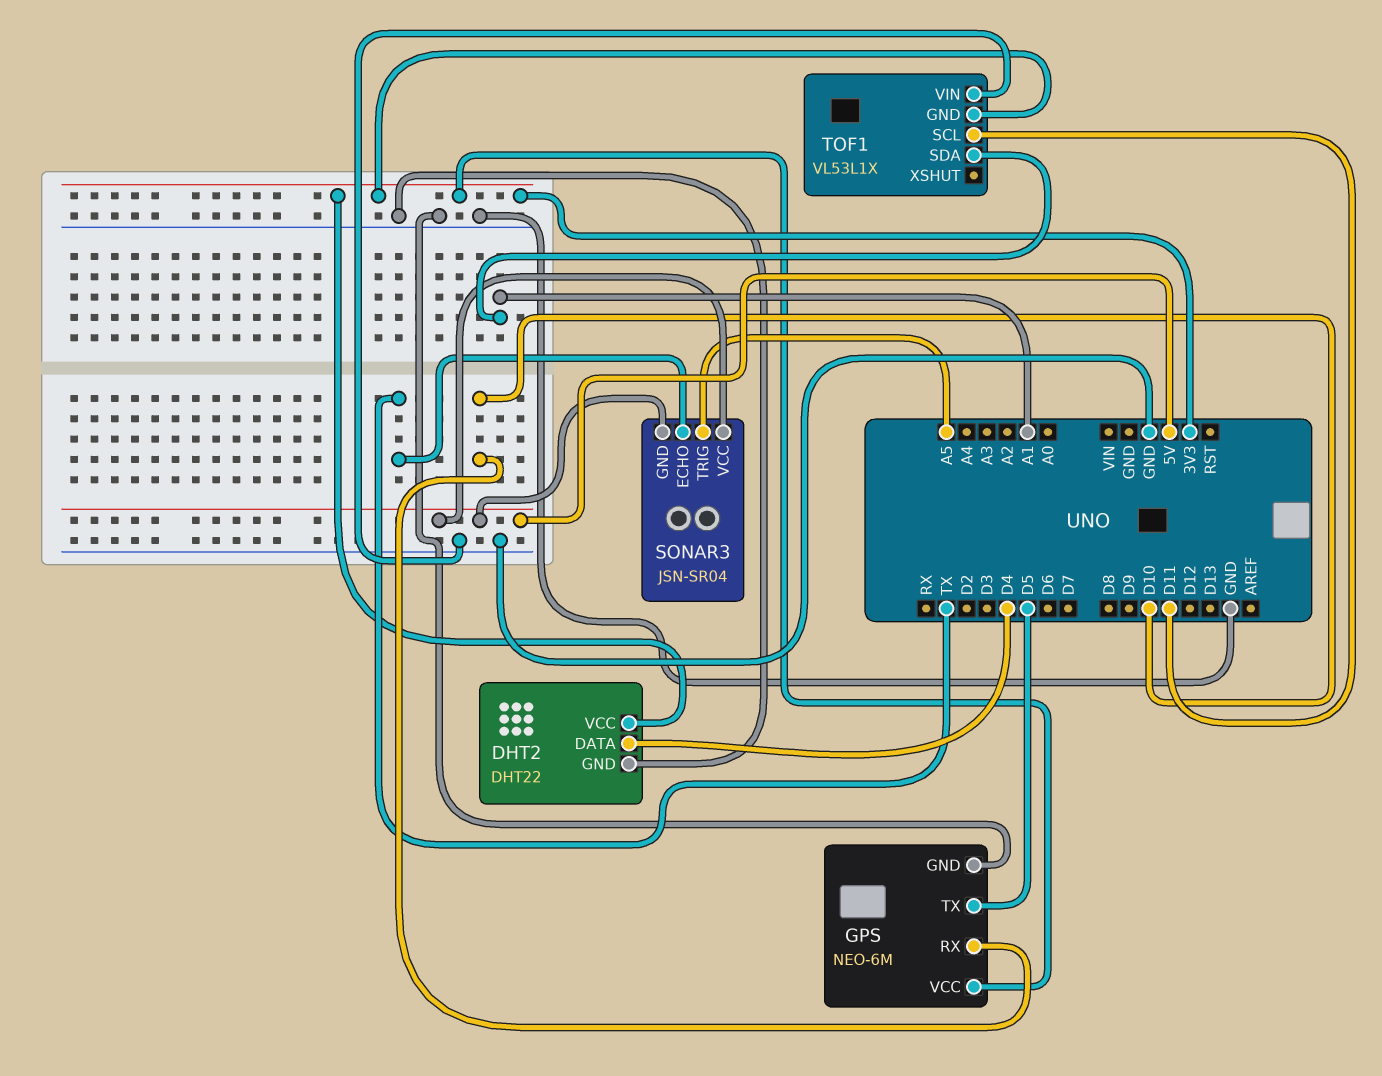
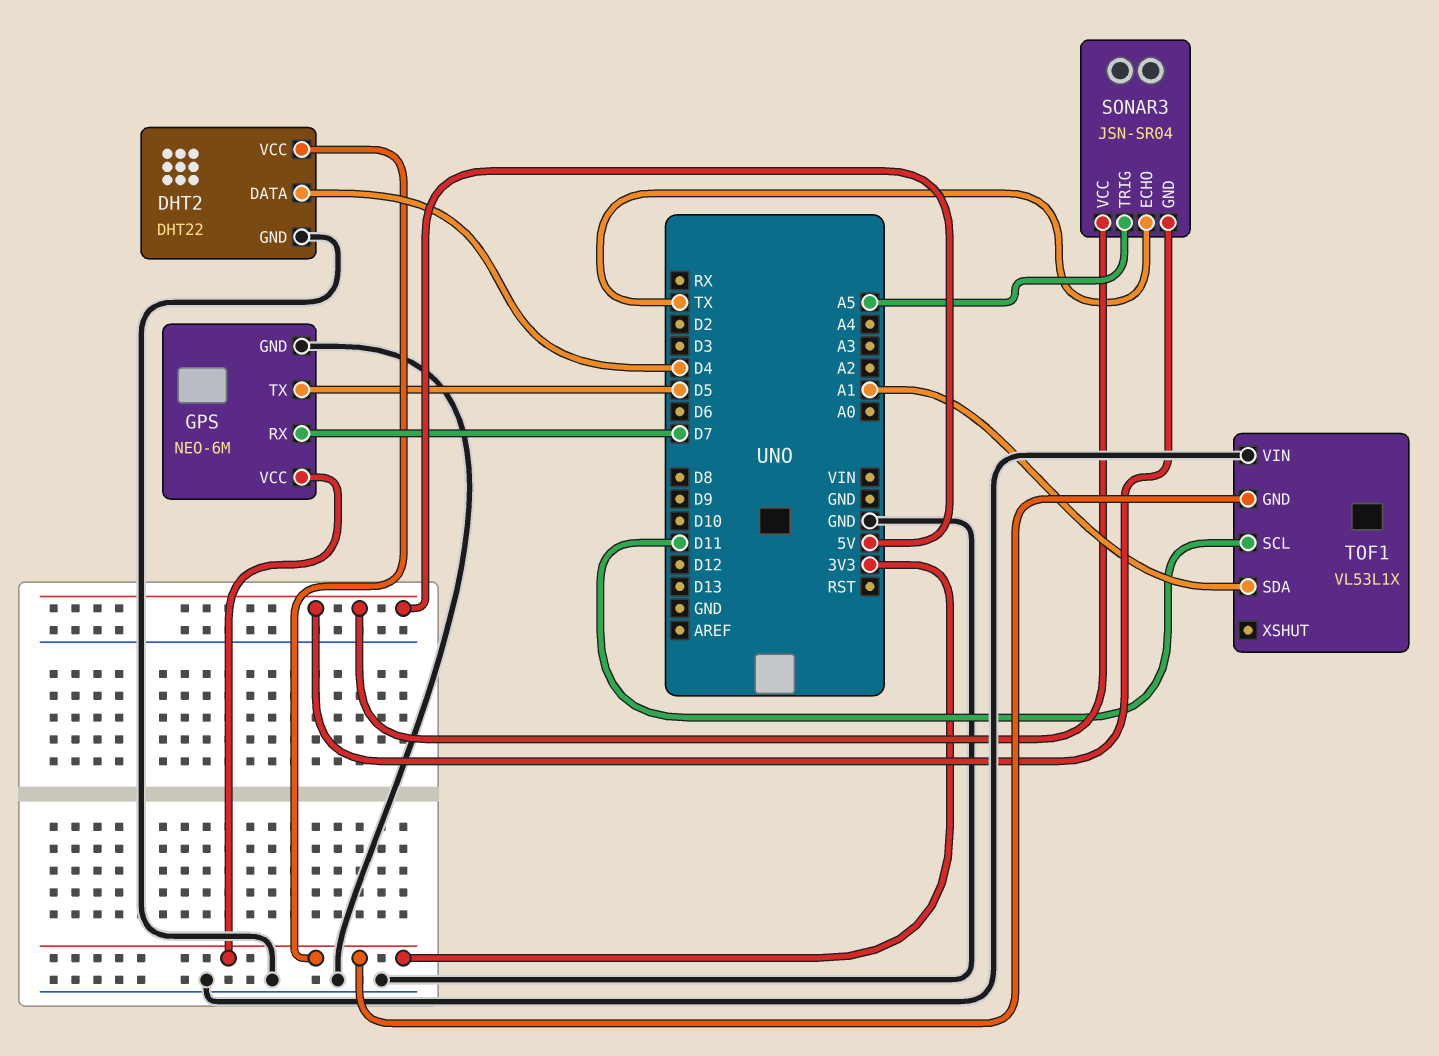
GPS pin RX: D10 -> D7

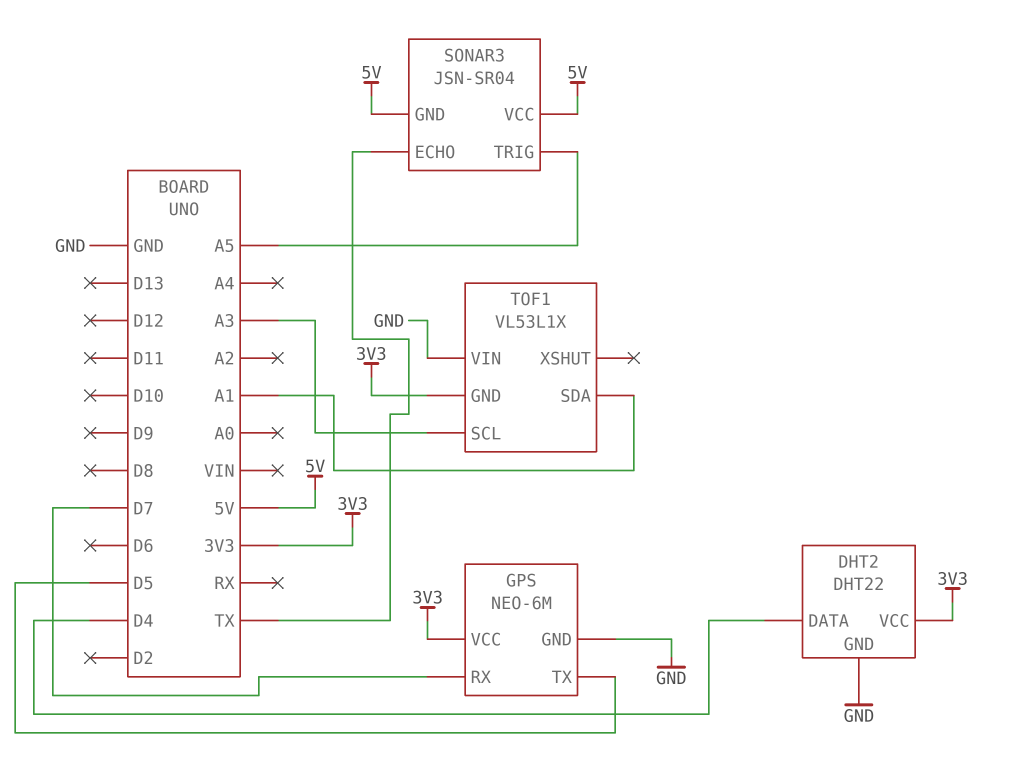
TOF1 pin SCL: D11 -> A3

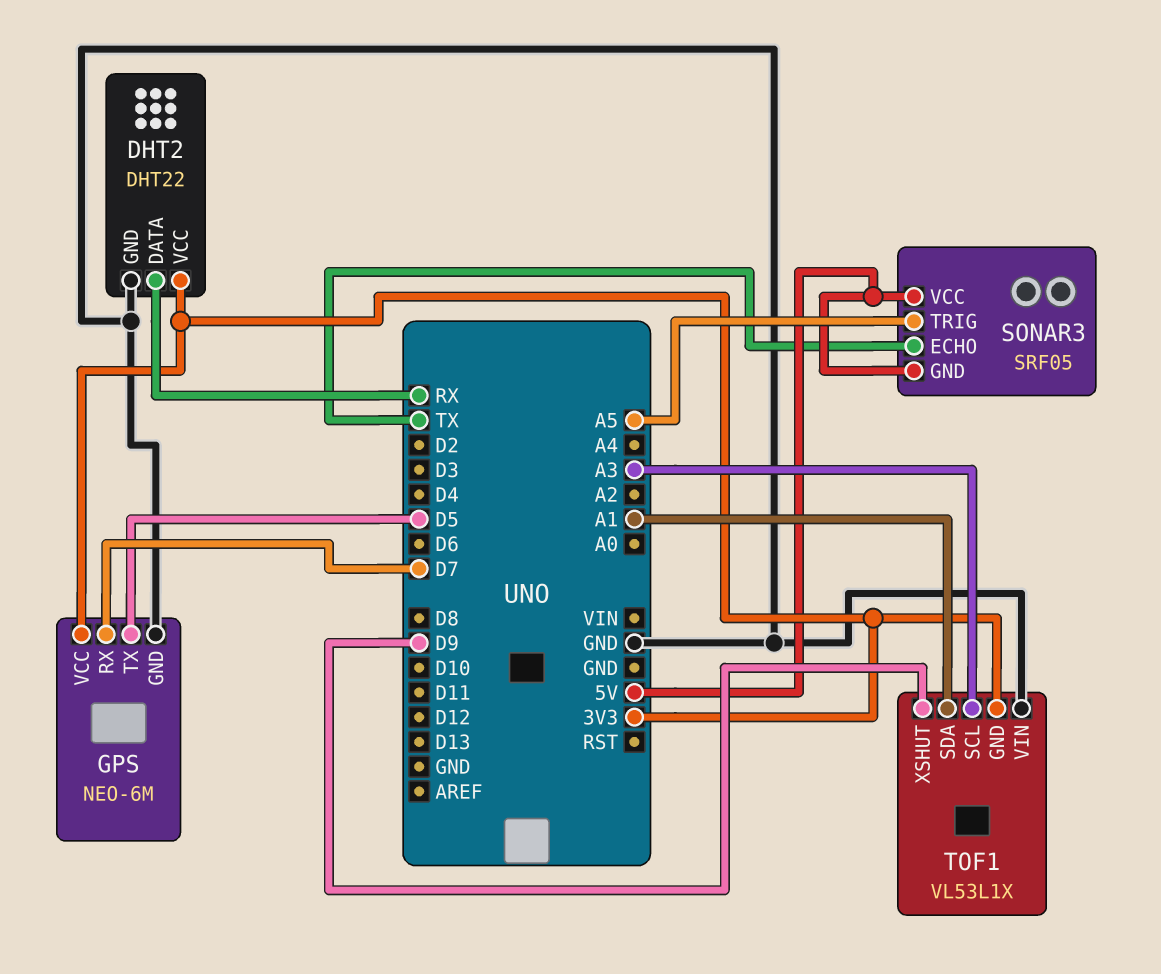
DHT2 pin DATA: D4 -> RX
SONAR3: JSN-SR04 -> SRF05
TOF1 pin XSHUT: none -> D9

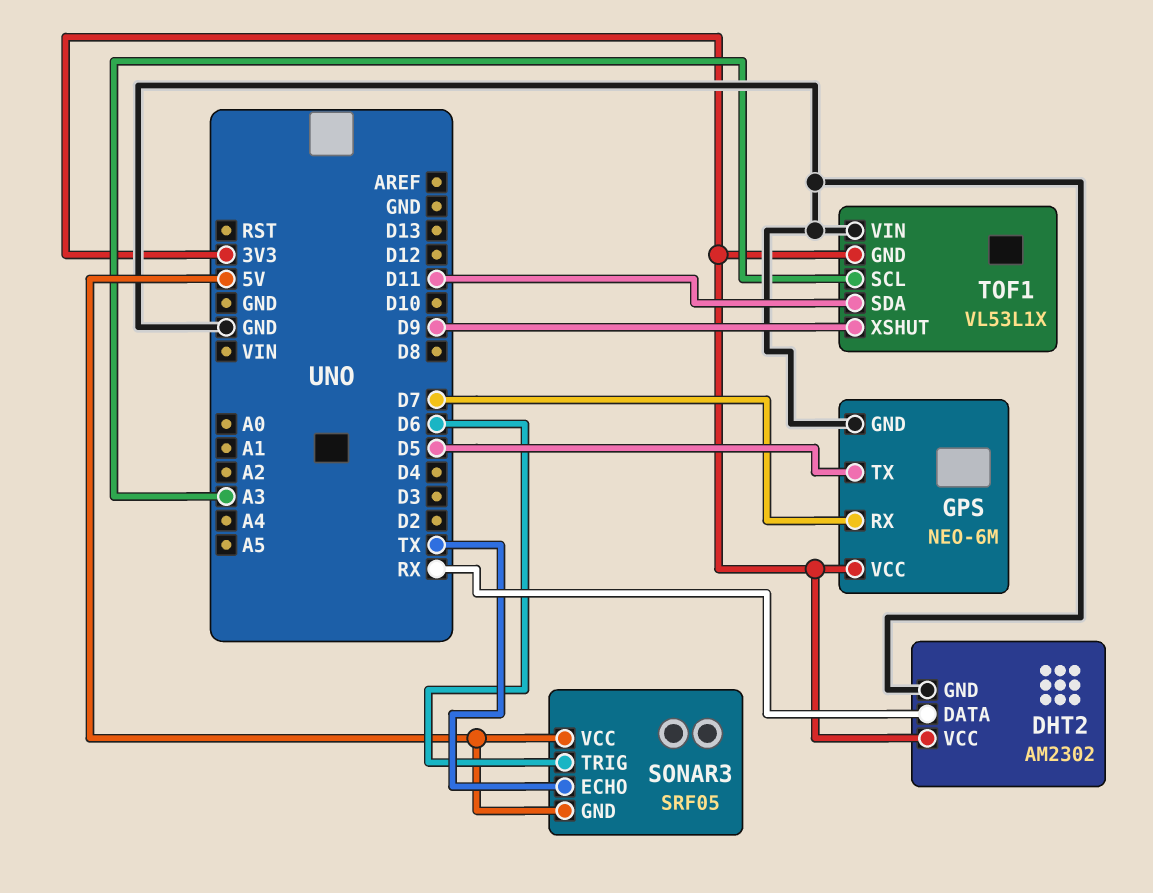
DHT2: DHT22 -> AM2302
SONAR3 pin TRIG: A5 -> D6
TOF1 pin SDA: A1 -> D11

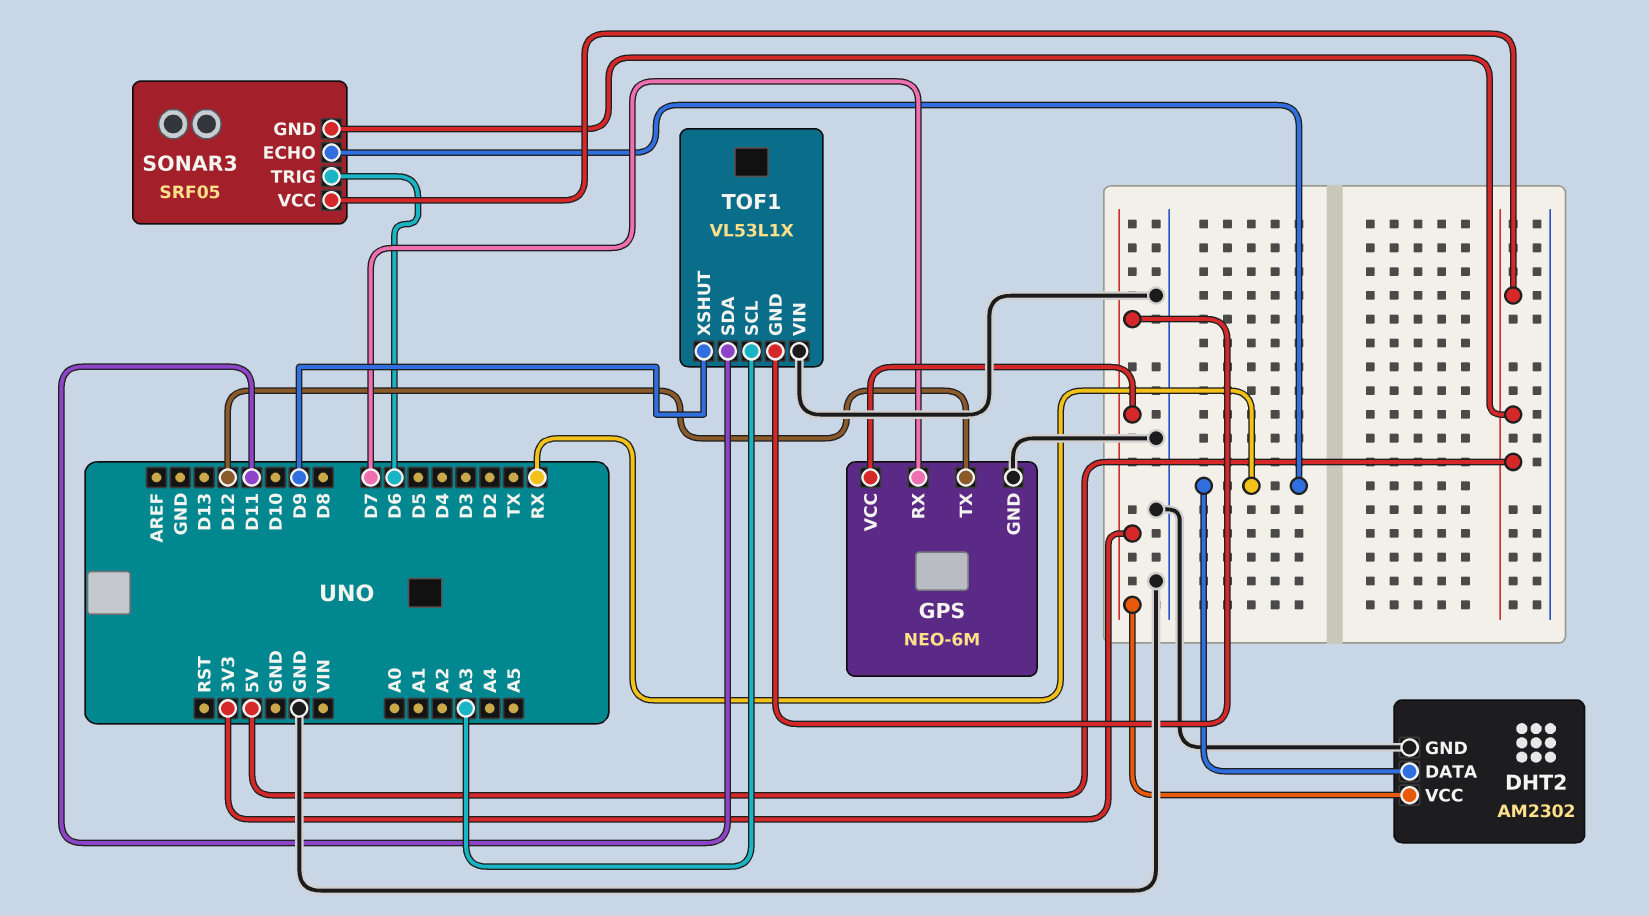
GPS pin TX: D5 -> D12
SONAR3 pin ECHO: TX -> RX

